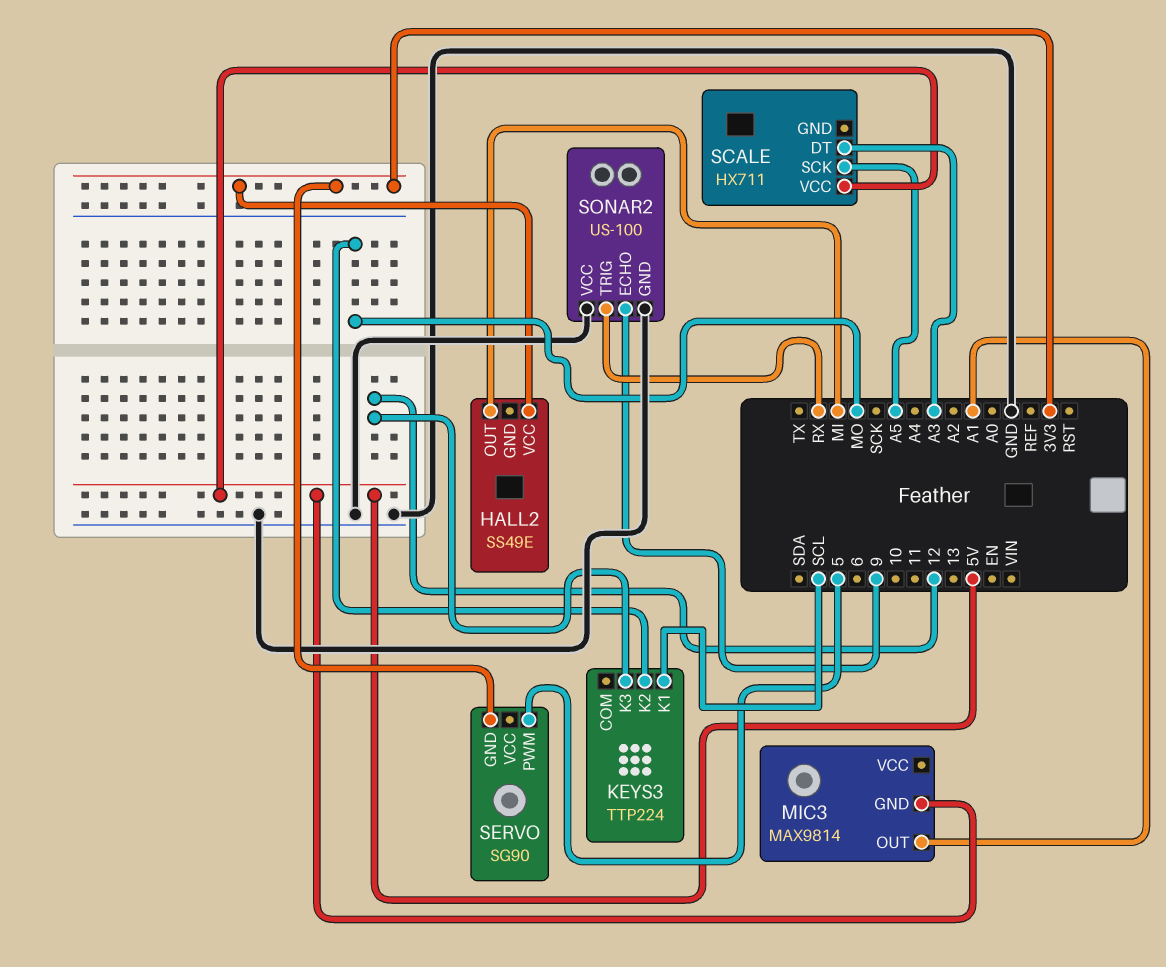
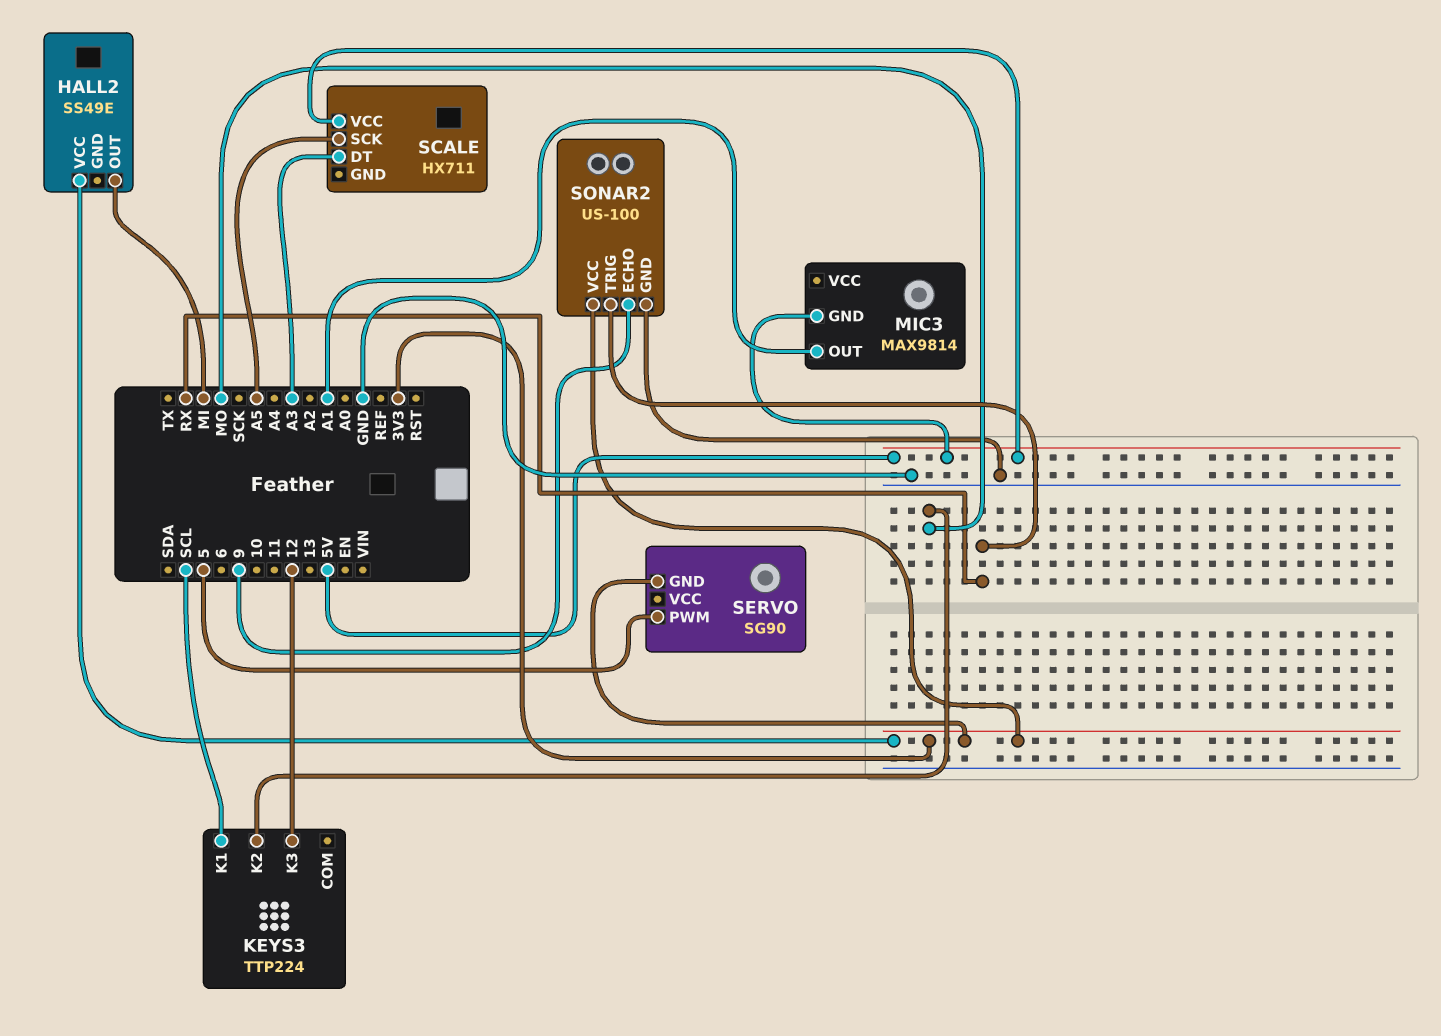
SONAR2 pin VCC: GND -> 3V3

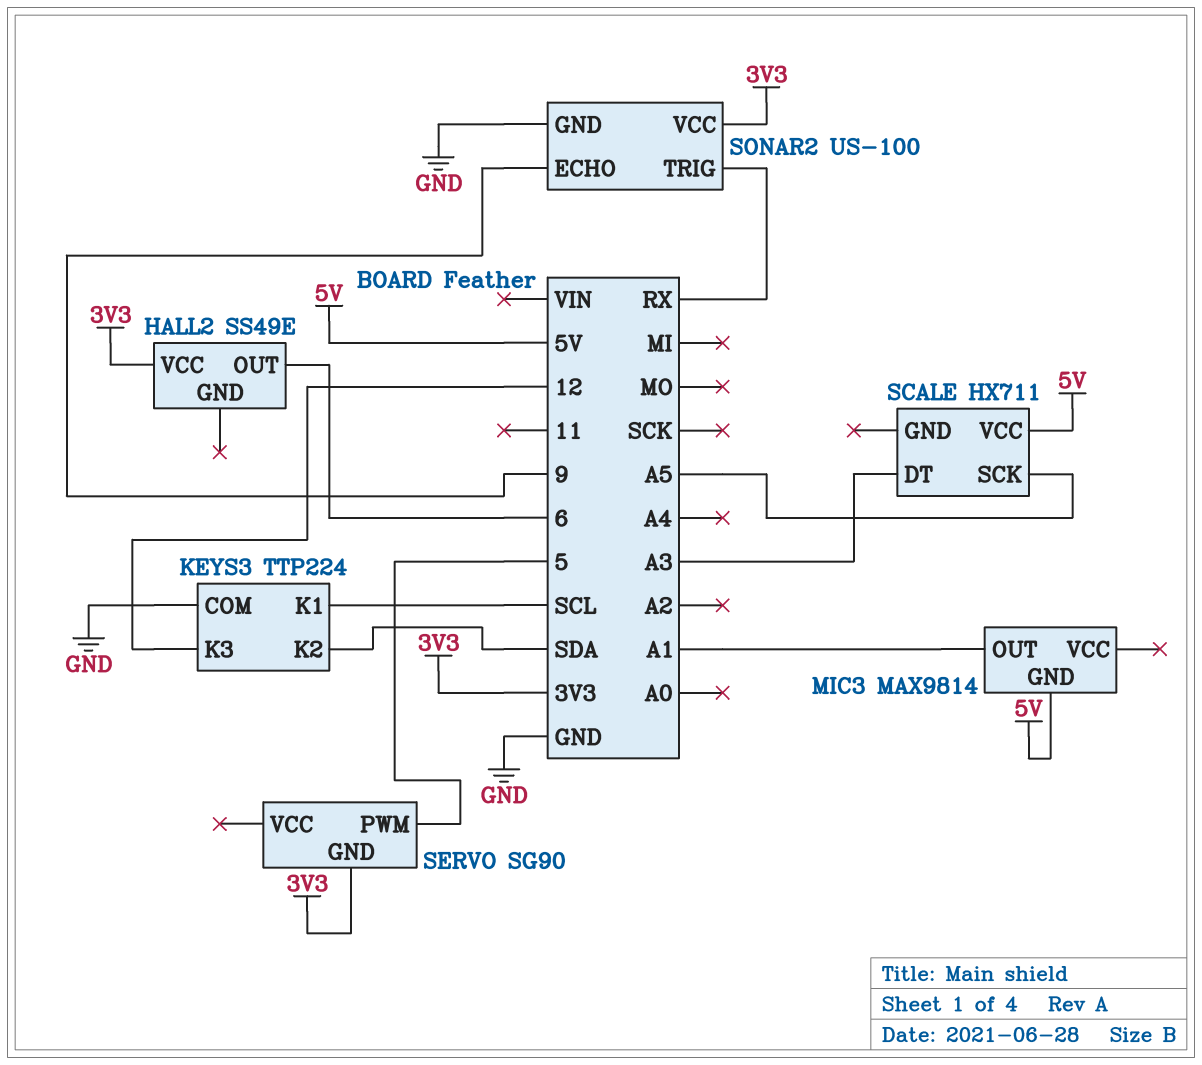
HALL2 pin OUT: MI -> 6
KEYS3 pin COM: none -> GND
KEYS3 pin K2: MO -> SDA

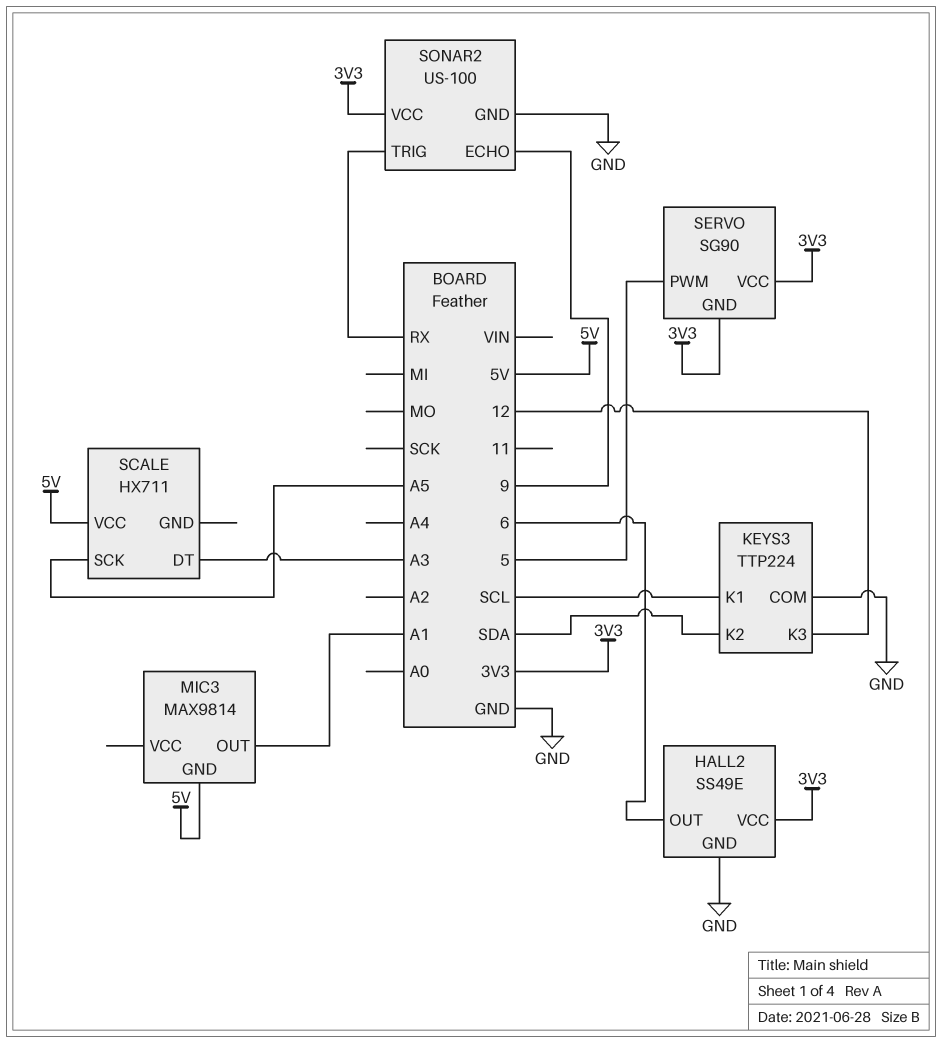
HALL2 pin GND: none -> GND
SERVO pin VCC: none -> 3V3

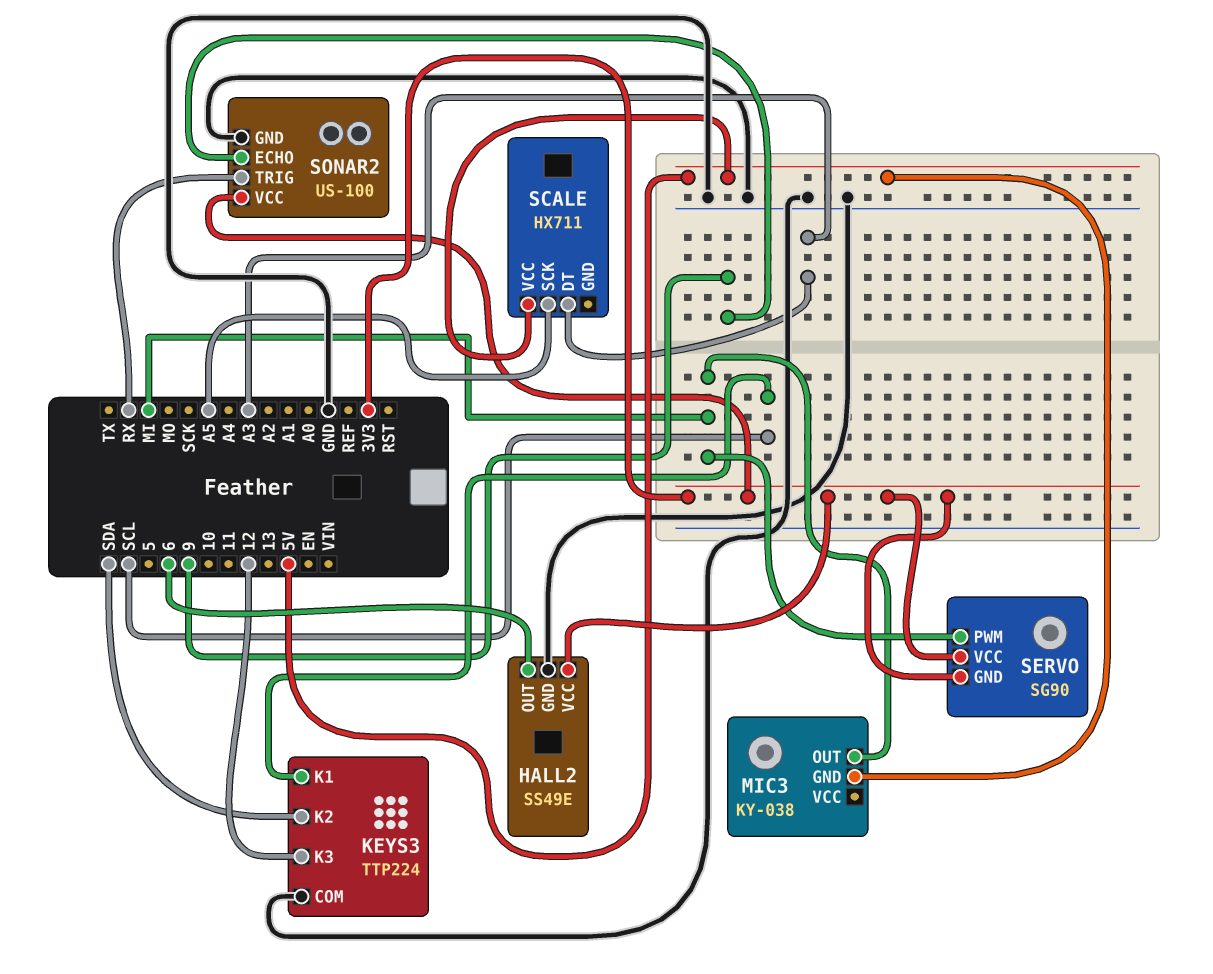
MIC3: MAX9814 -> KY-038
MIC3 pin OUT: A1 -> MI
SERVO pin PWM: 5 -> MI

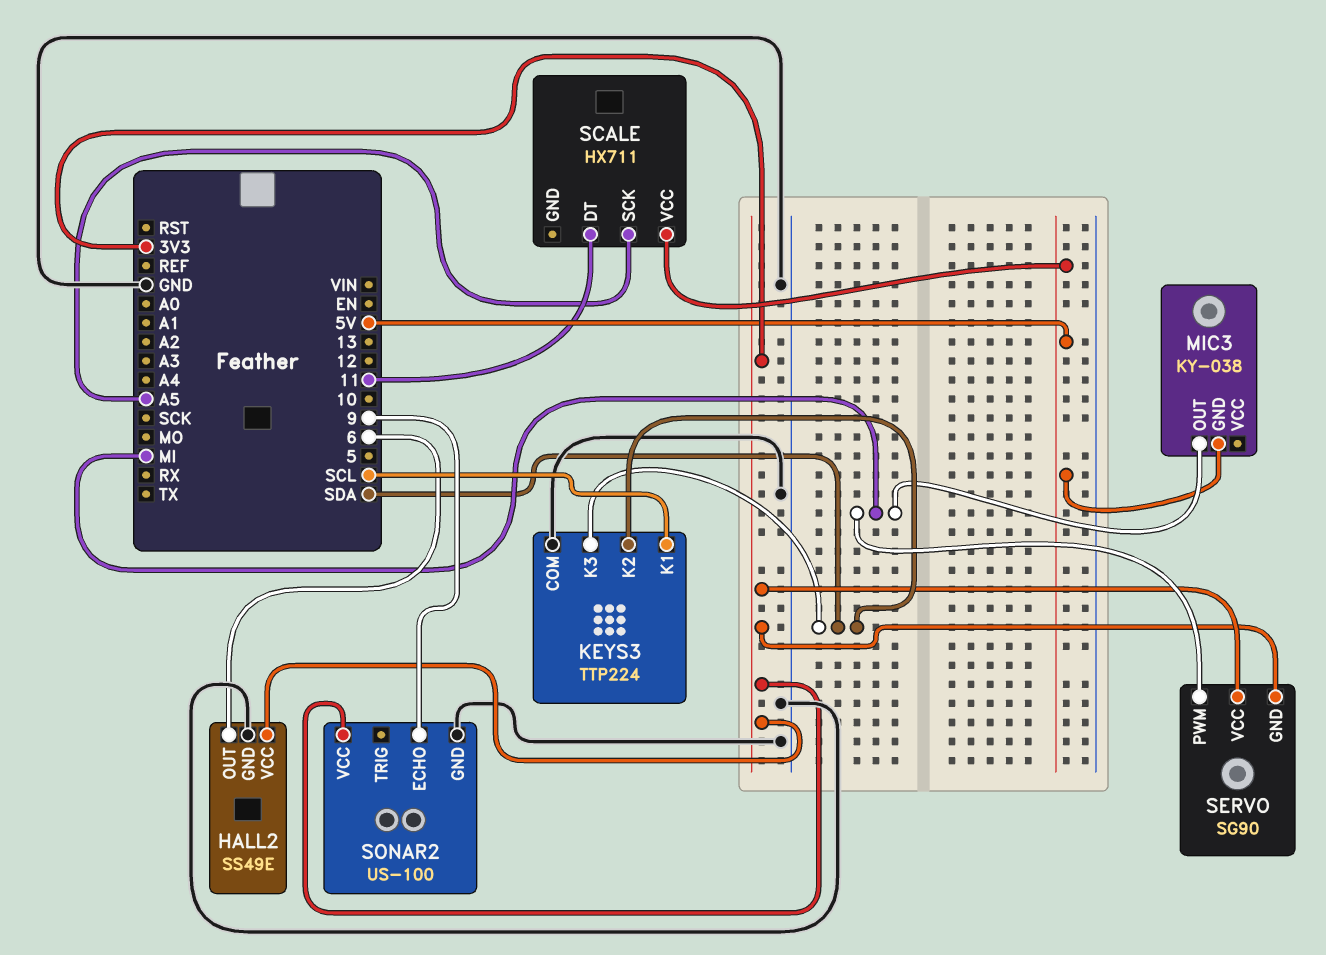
KEYS3 pin K3: 12 -> SDA
SCALE pin DT: A3 -> 11
SONAR2 pin TRIG: RX -> none

